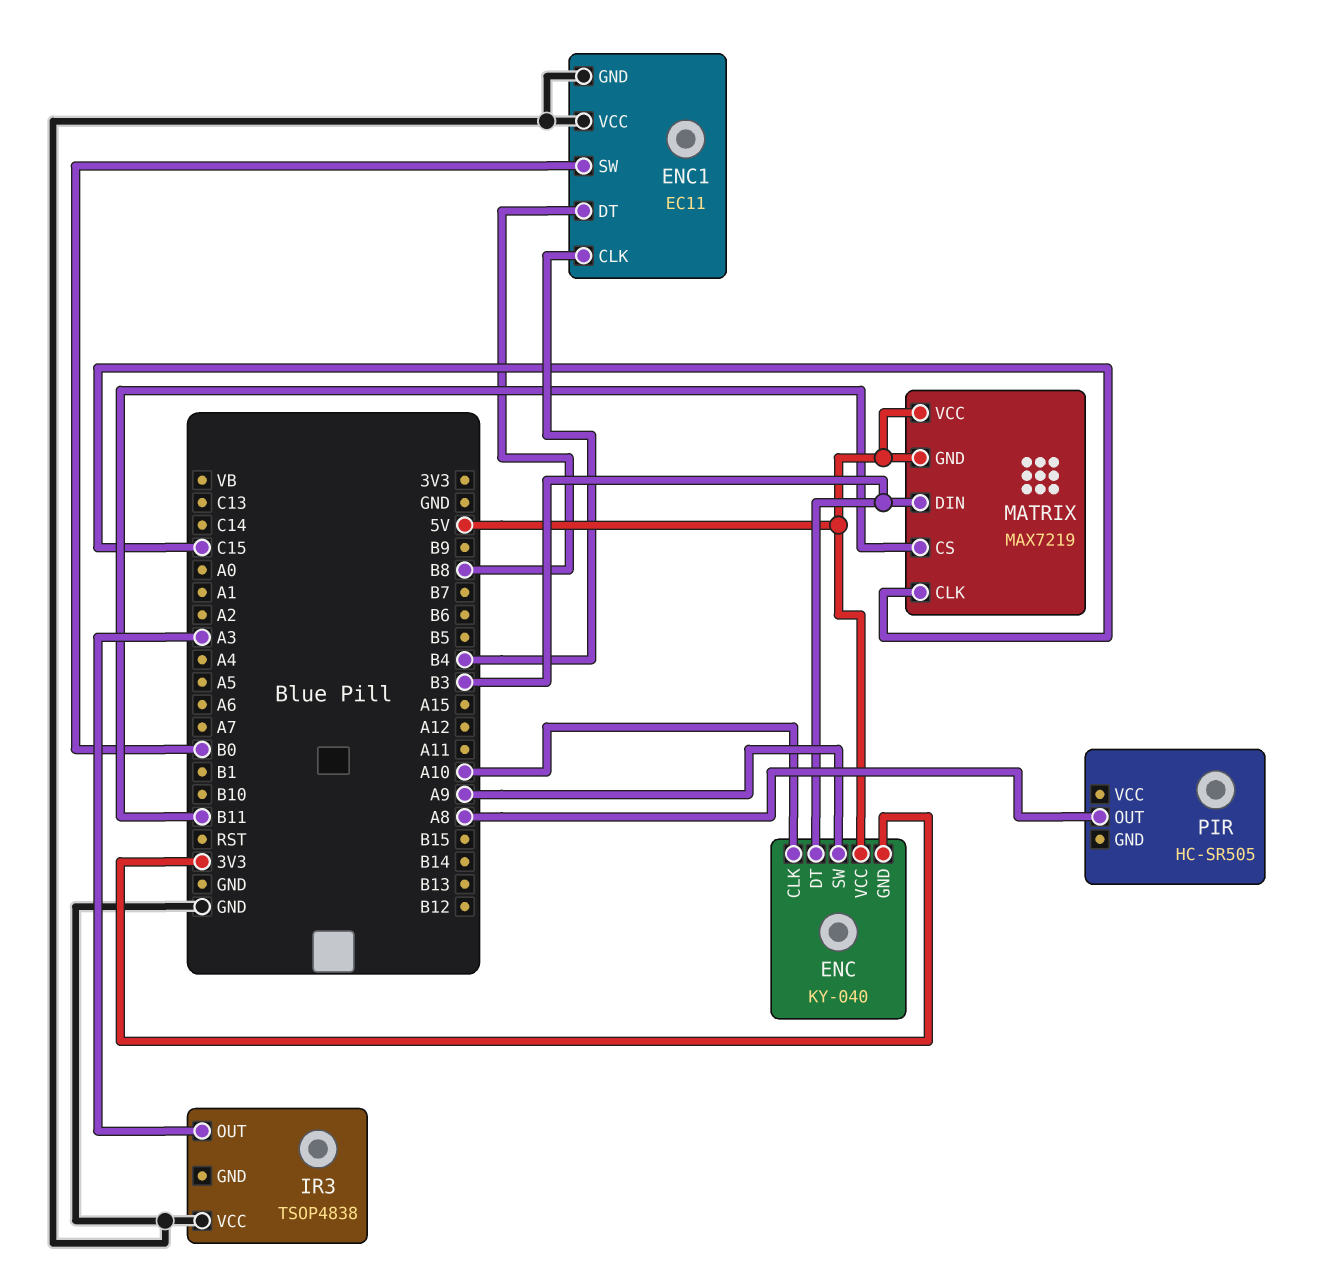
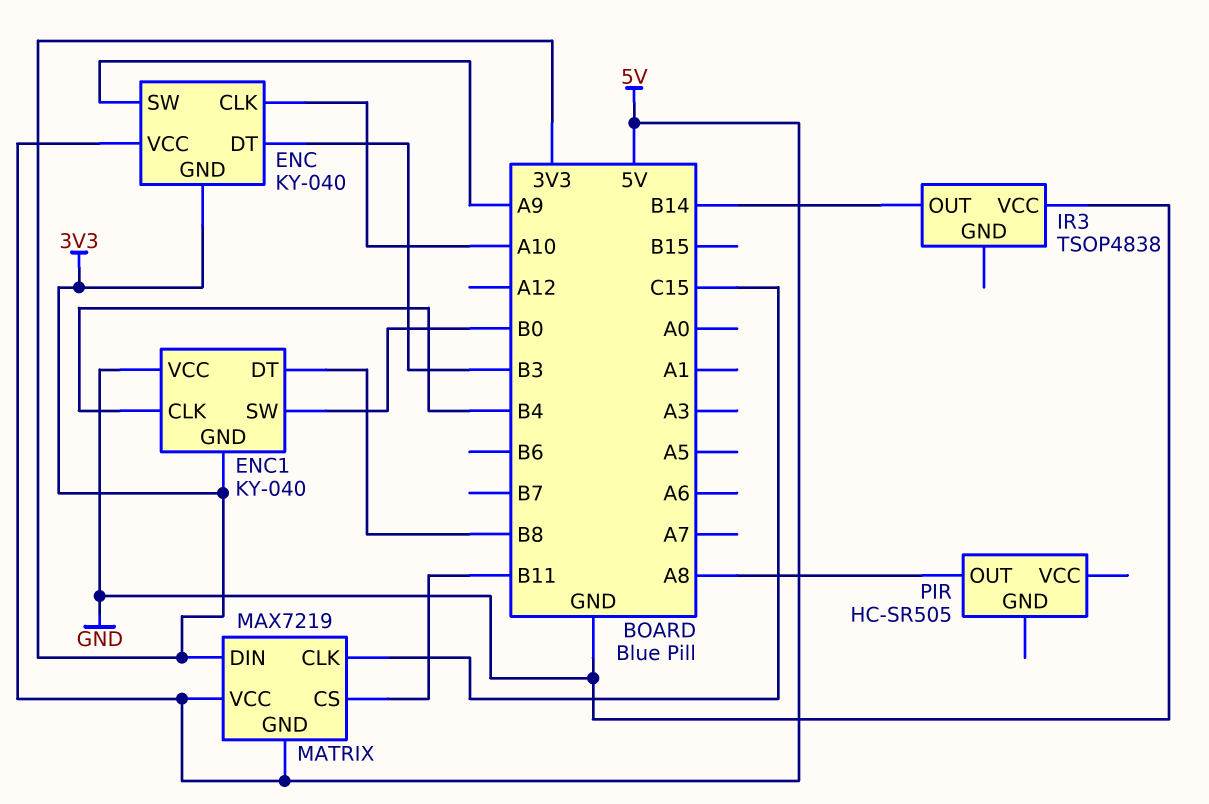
ENC1: EC11 -> KY-040
ENC1 pin GND: GND -> 3V3
IR3 pin OUT: A3 -> B14
MATRIX pin DIN: B3 -> 3V3

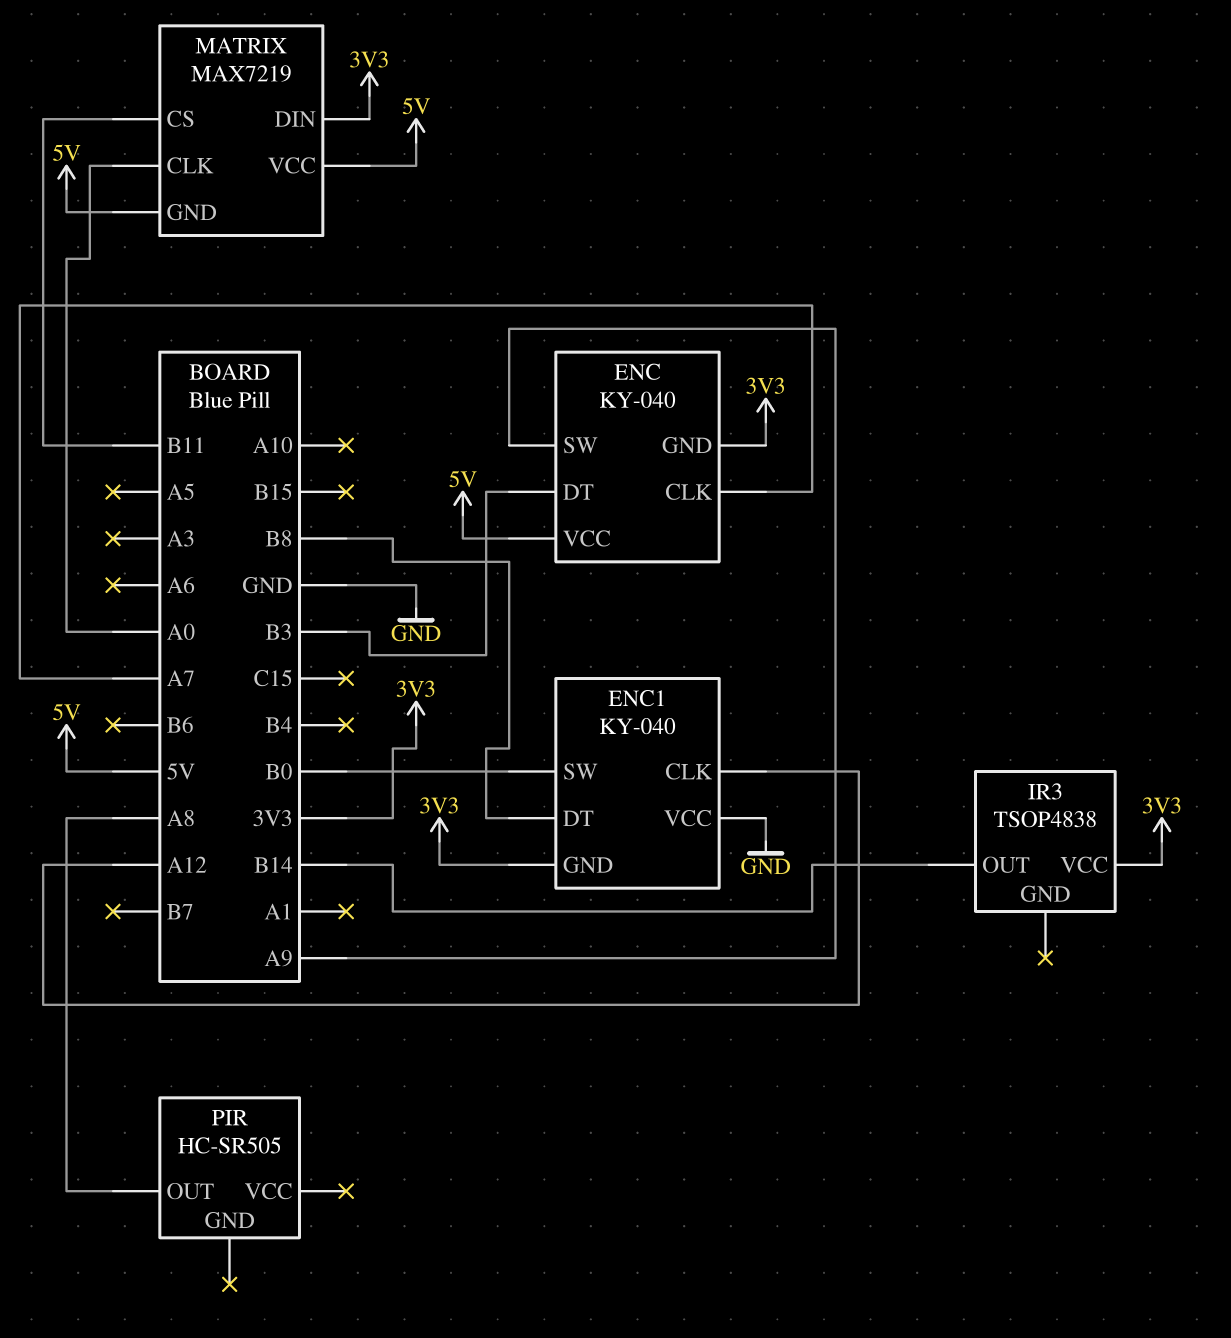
ENC pin CLK: A10 -> A7
ENC1 pin CLK: B4 -> A12
IR3 pin VCC: GND -> 3V3
MATRIX pin CLK: C15 -> A0

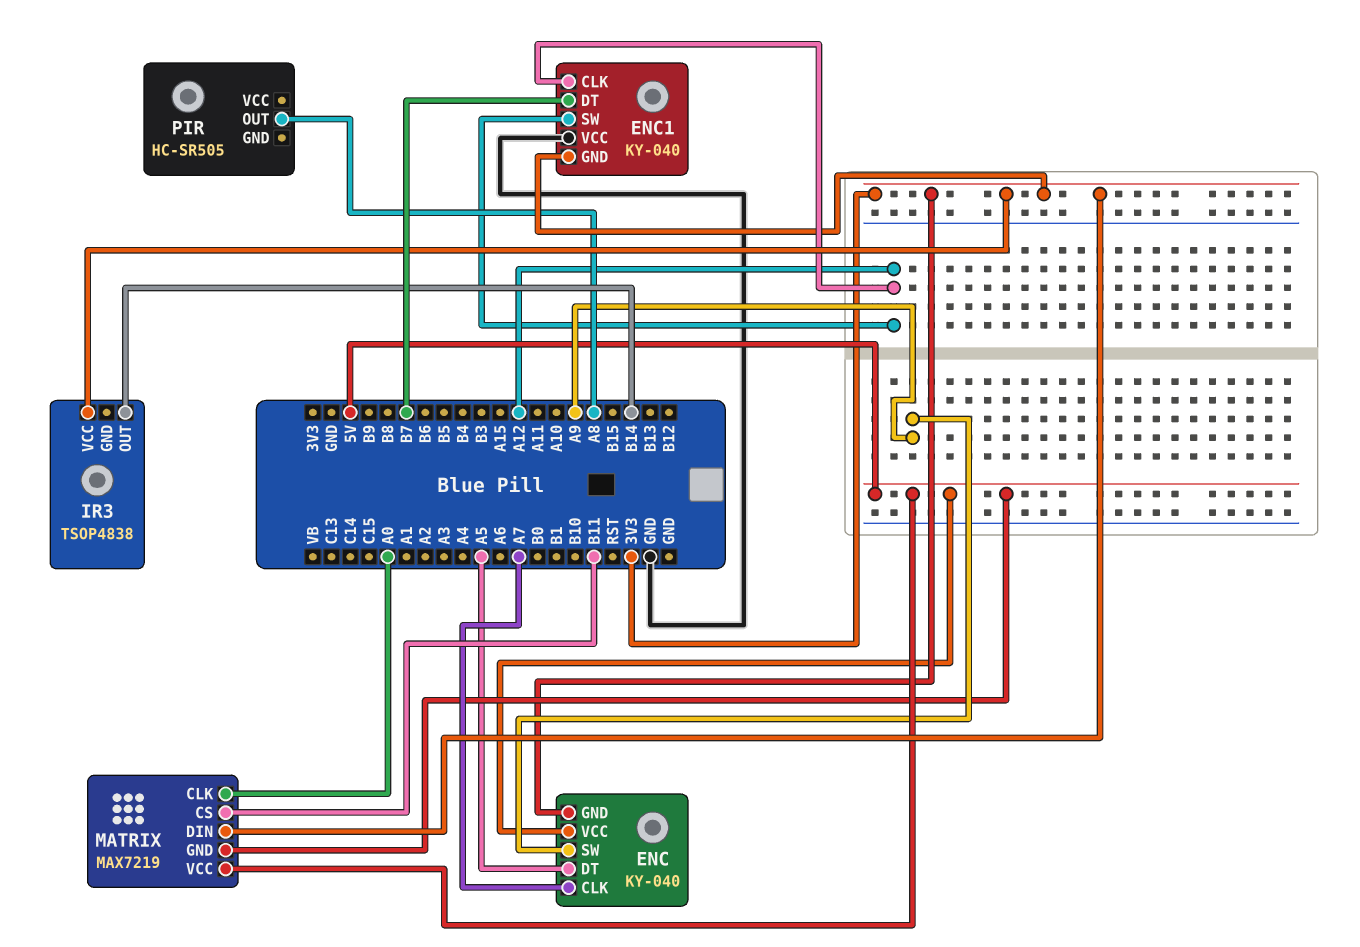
ENC pin DT: B3 -> A5
ENC1 pin DT: B8 -> B7
ENC1 pin SW: B0 -> A12

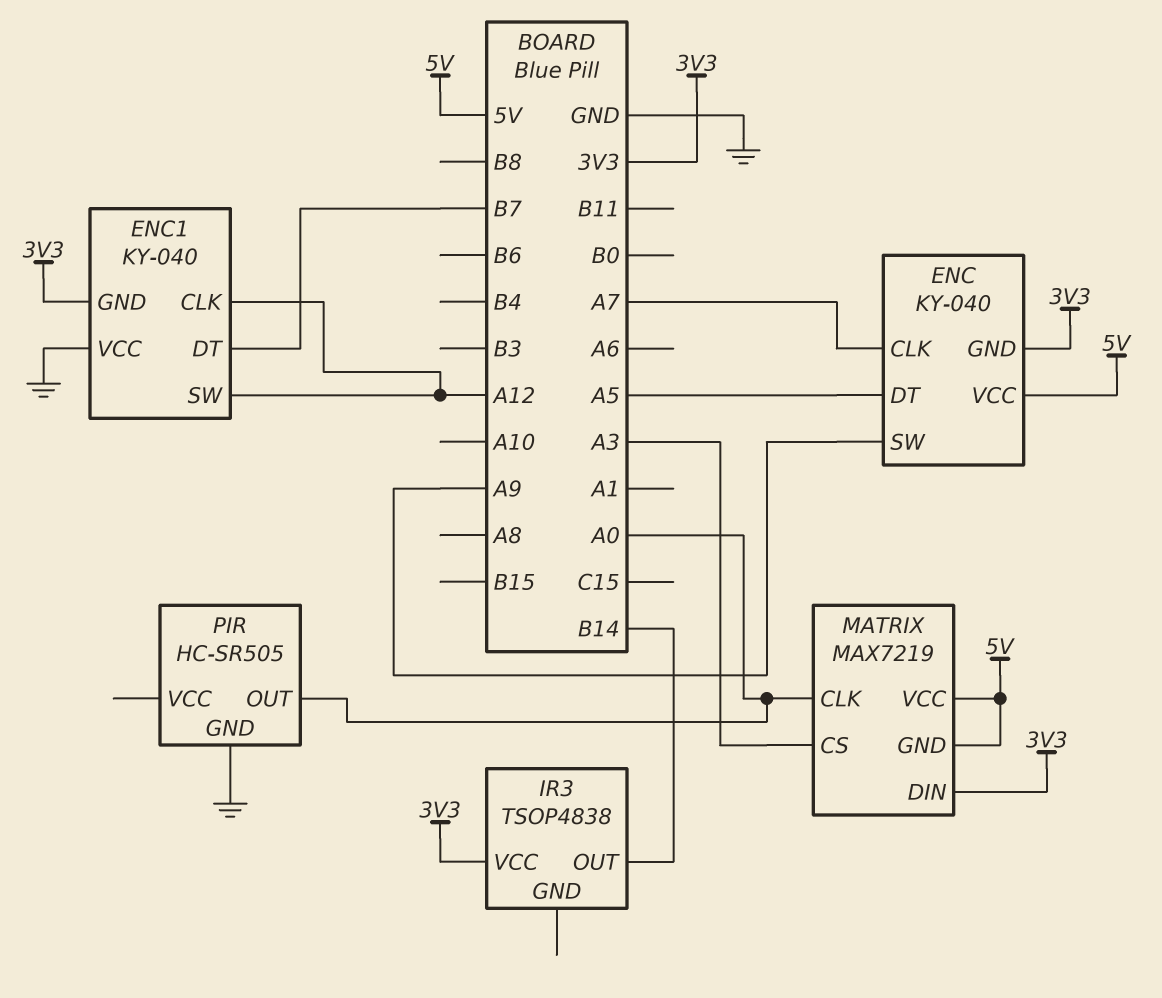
MATRIX pin CS: B11 -> A3
PIR pin GND: none -> GND
PIR pin OUT: A8 -> A0

